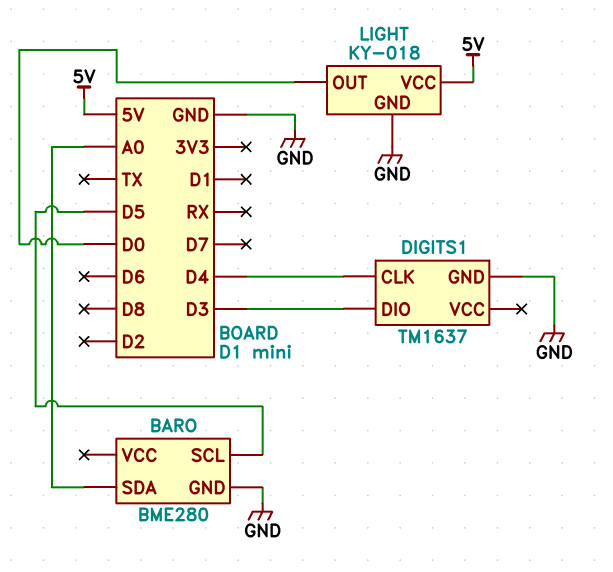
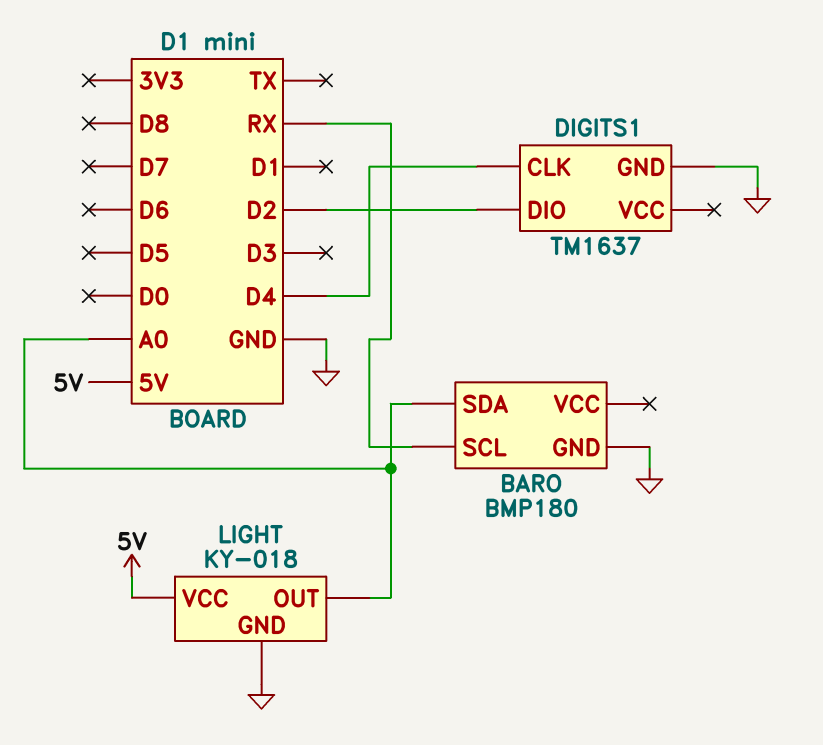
BARO: BME280 -> BMP180
BARO pin SCL: D5 -> RX
DIGITS1 pin DIO: D3 -> D2
LIGHT pin OUT: D0 -> A0

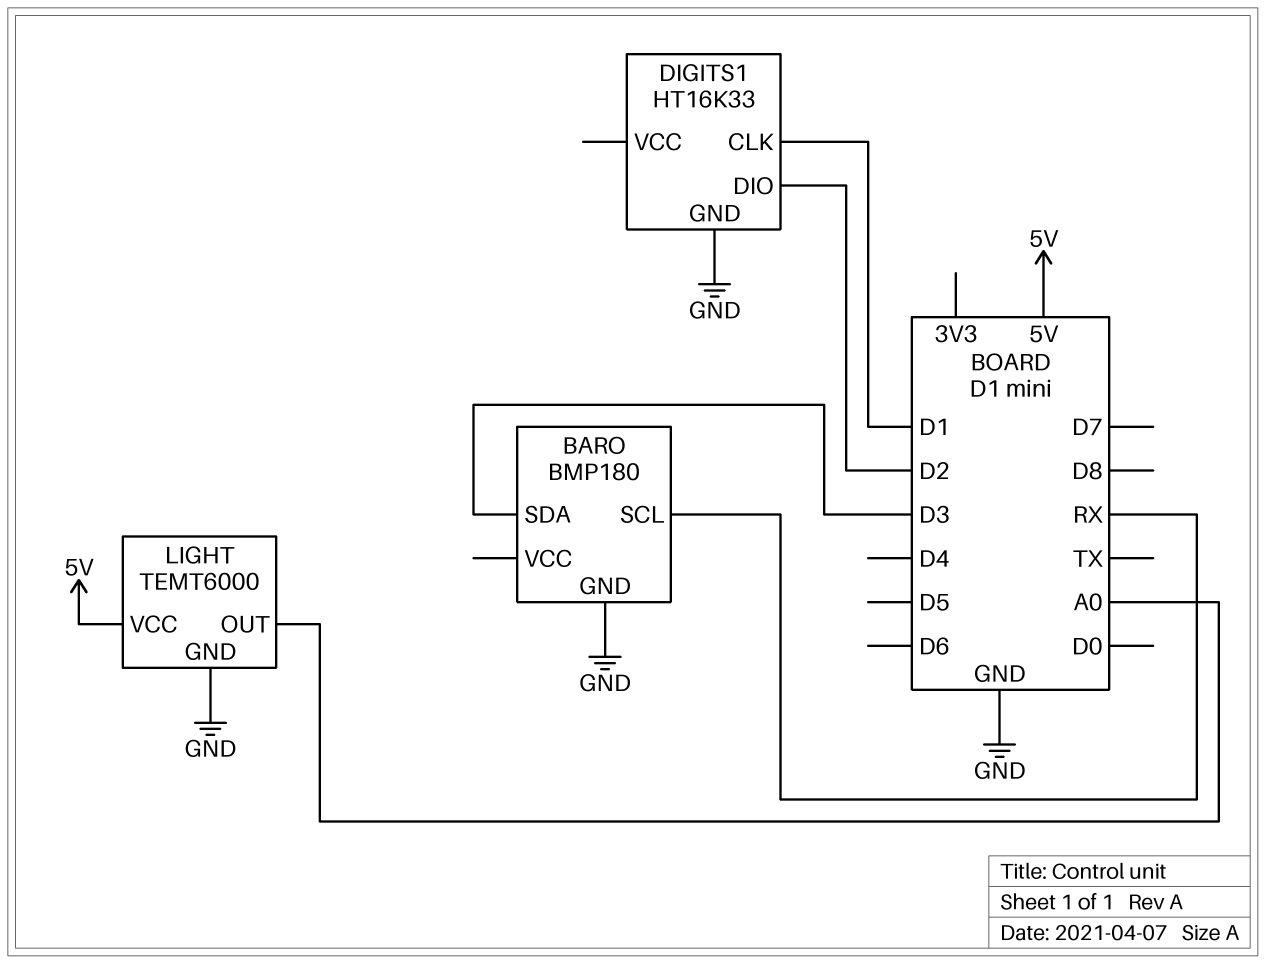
BARO pin SDA: A0 -> D3
DIGITS1: TM1637 -> HT16K33
DIGITS1 pin CLK: D4 -> D1
LIGHT: KY-018 -> TEMT6000

